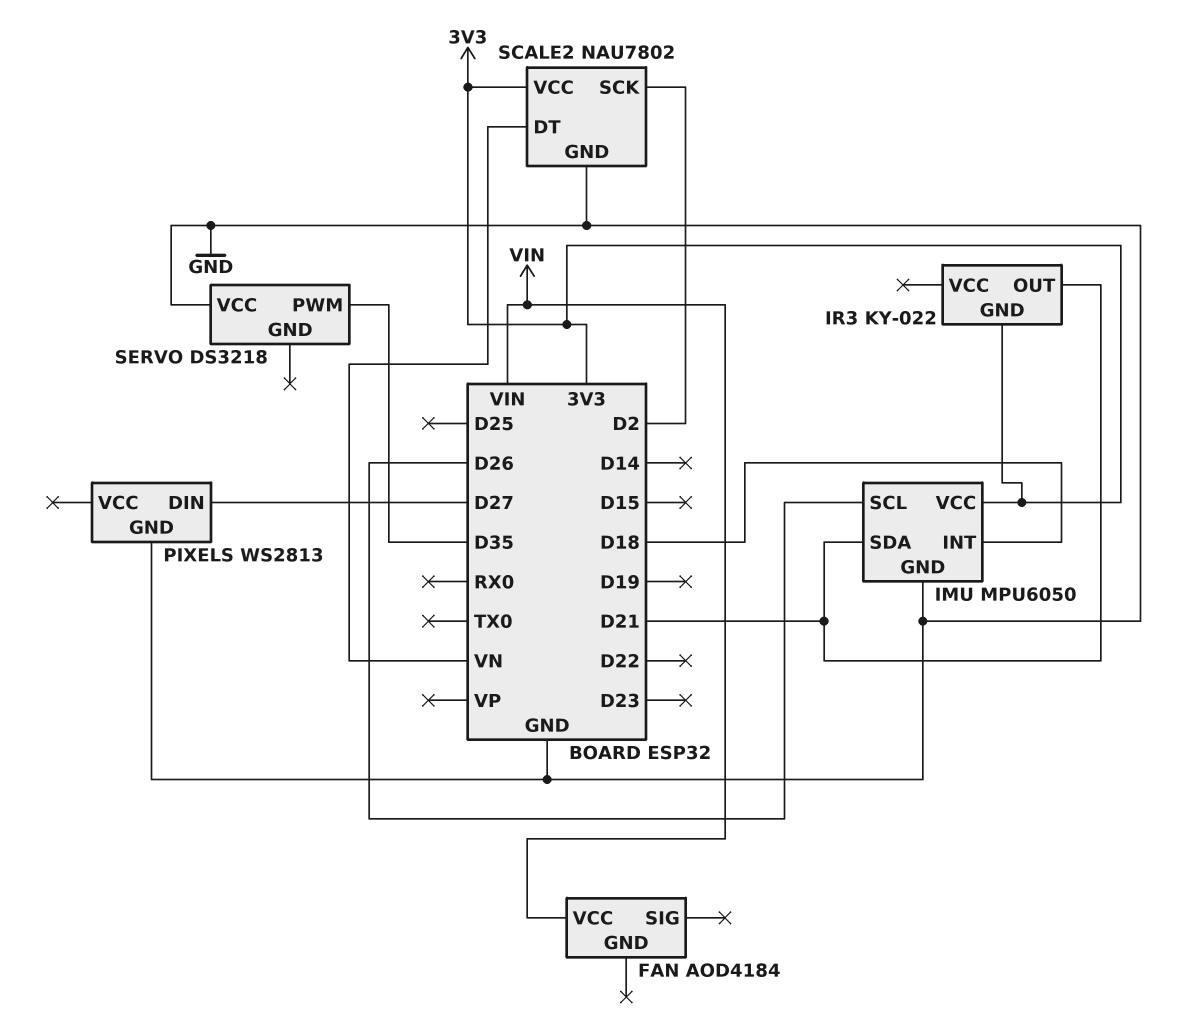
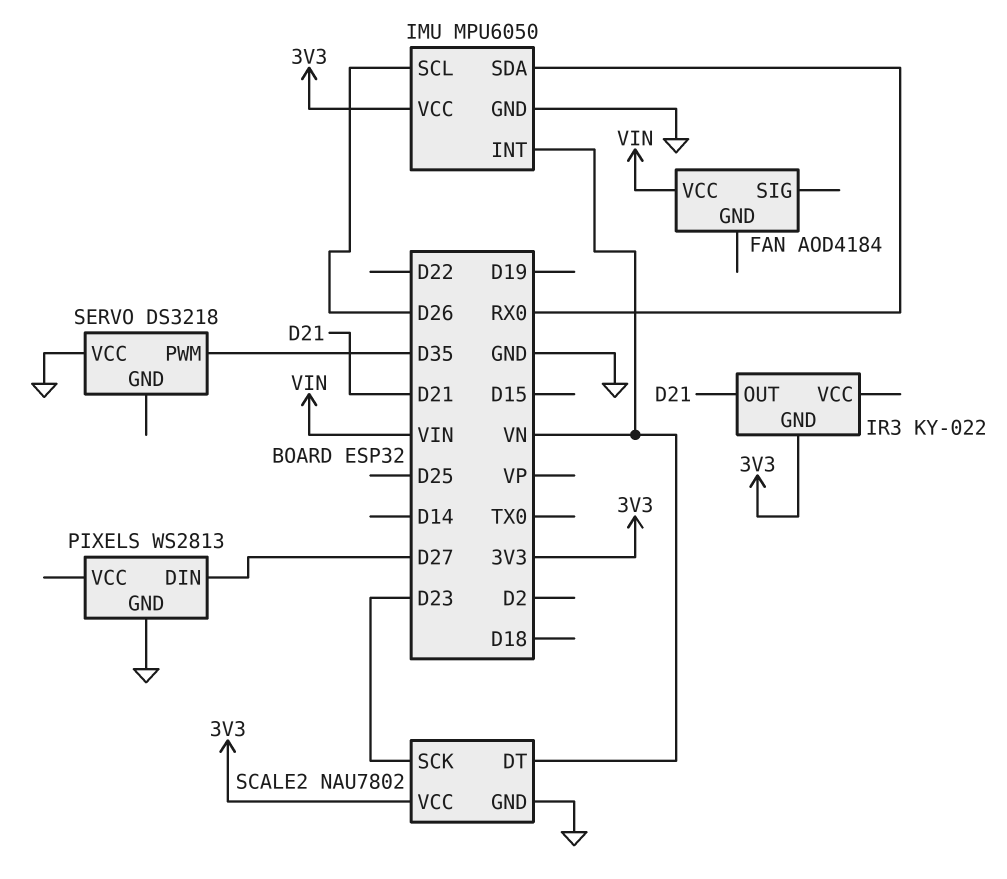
IMU pin INT: D18 -> VN
IMU pin SDA: D21 -> RX0
SCALE2 pin SCK: D2 -> D23

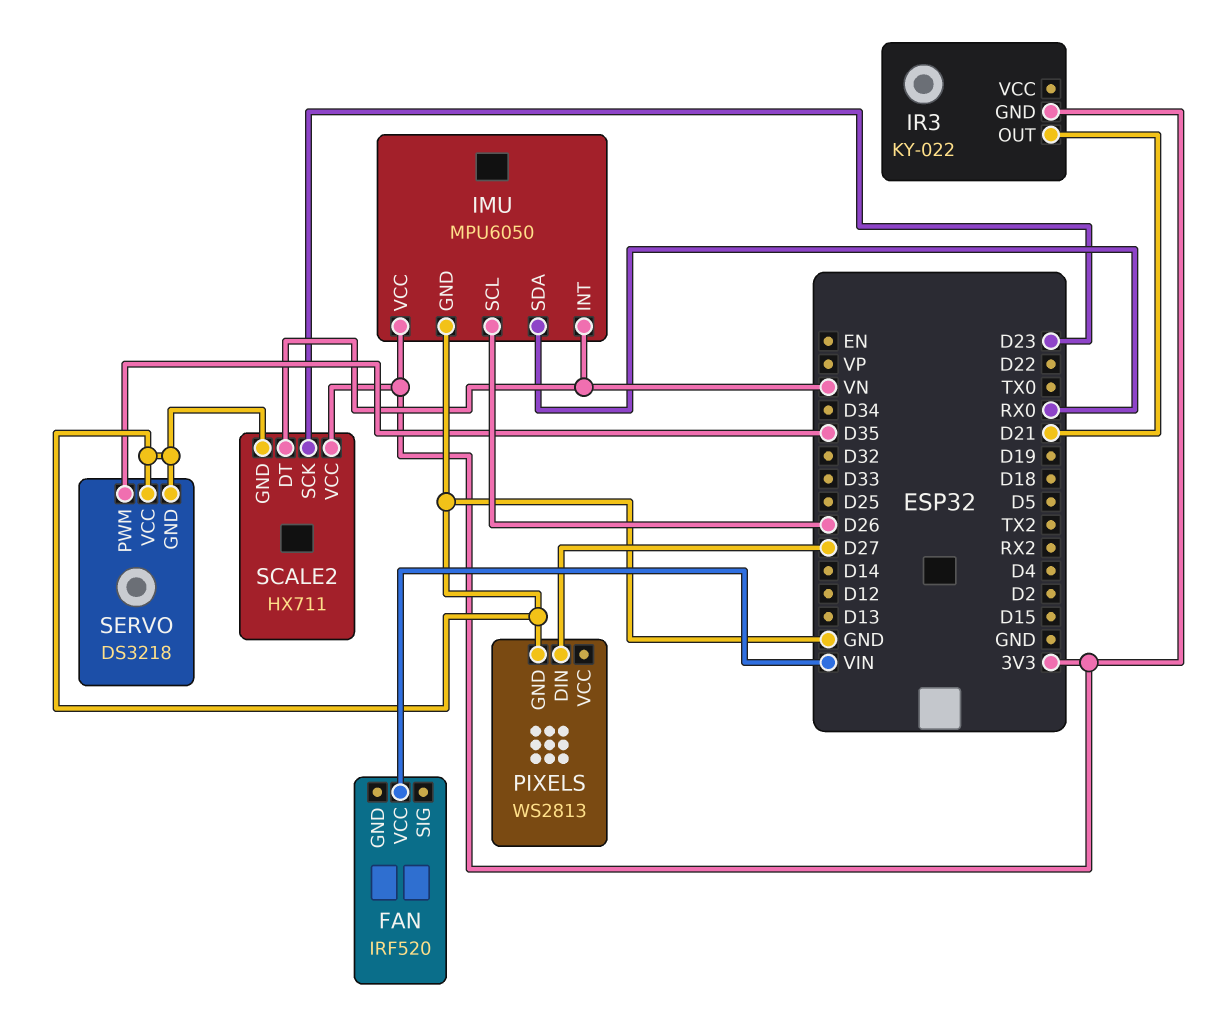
FAN: AOD4184 -> IRF520
SCALE2: NAU7802 -> HX711
SERVO pin GND: none -> GND

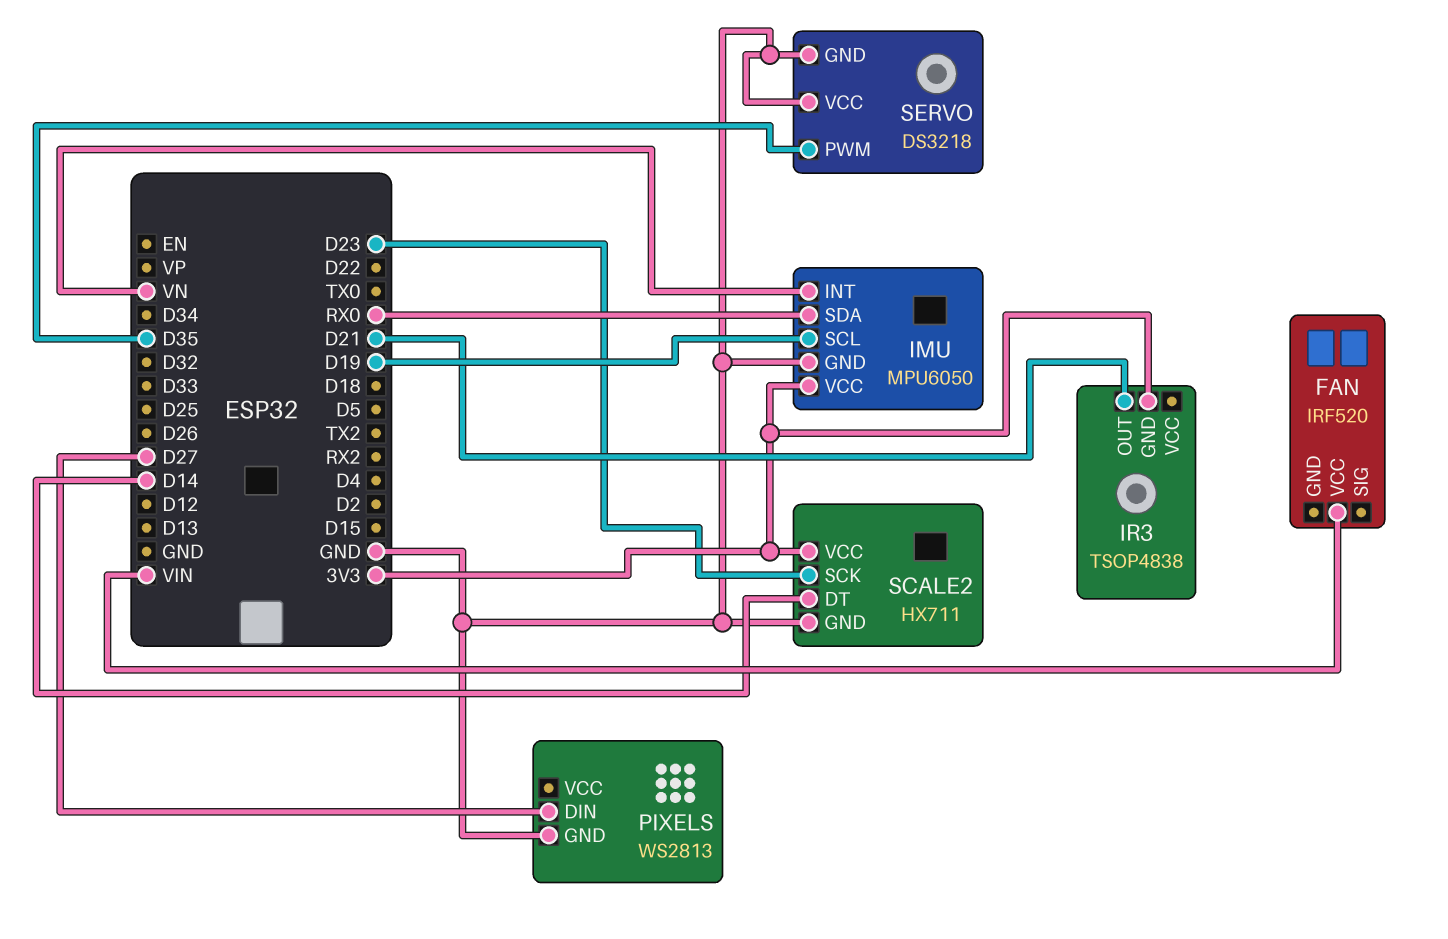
IMU pin SCL: D26 -> D19
IR3: KY-022 -> TSOP4838
SCALE2 pin DT: VN -> D14

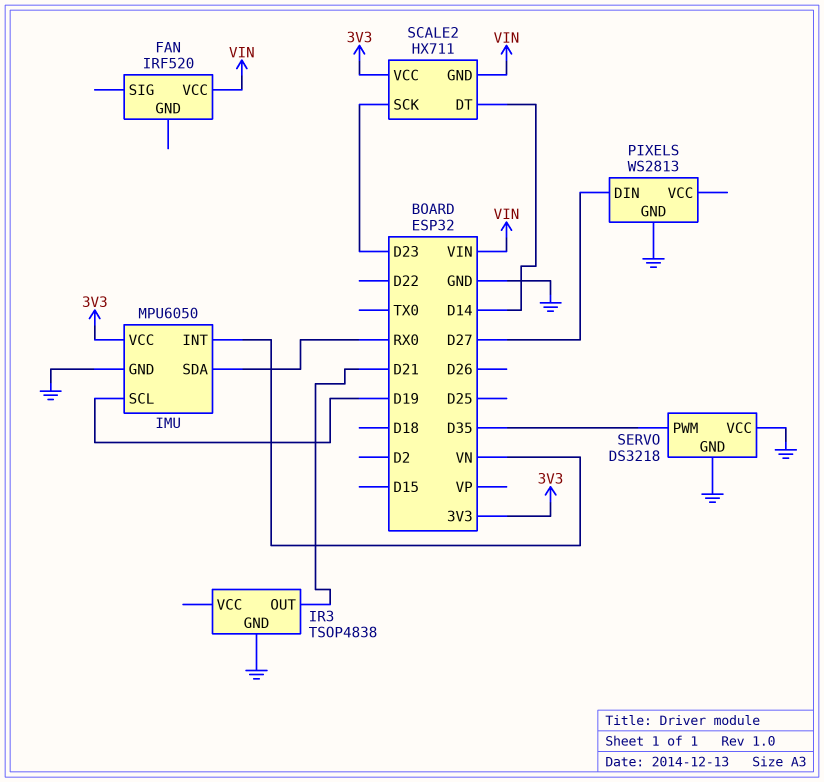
IR3 pin GND: 3V3 -> GND
SCALE2 pin GND: GND -> VIN

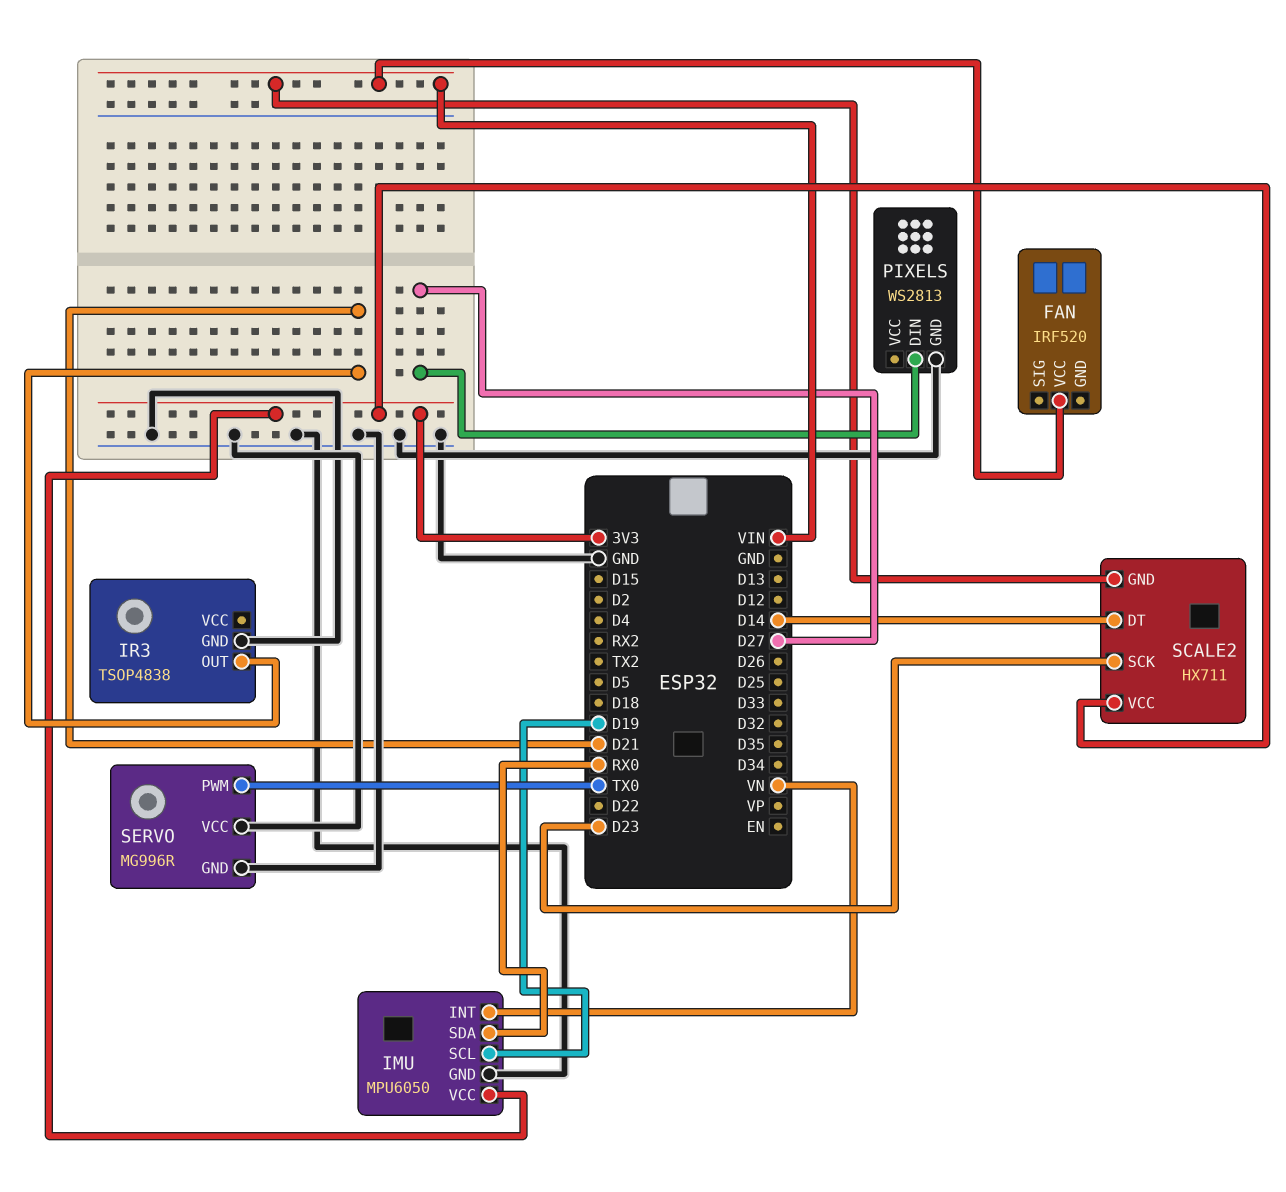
SERVO: DS3218 -> MG996R
SERVO pin PWM: D35 -> TX0

